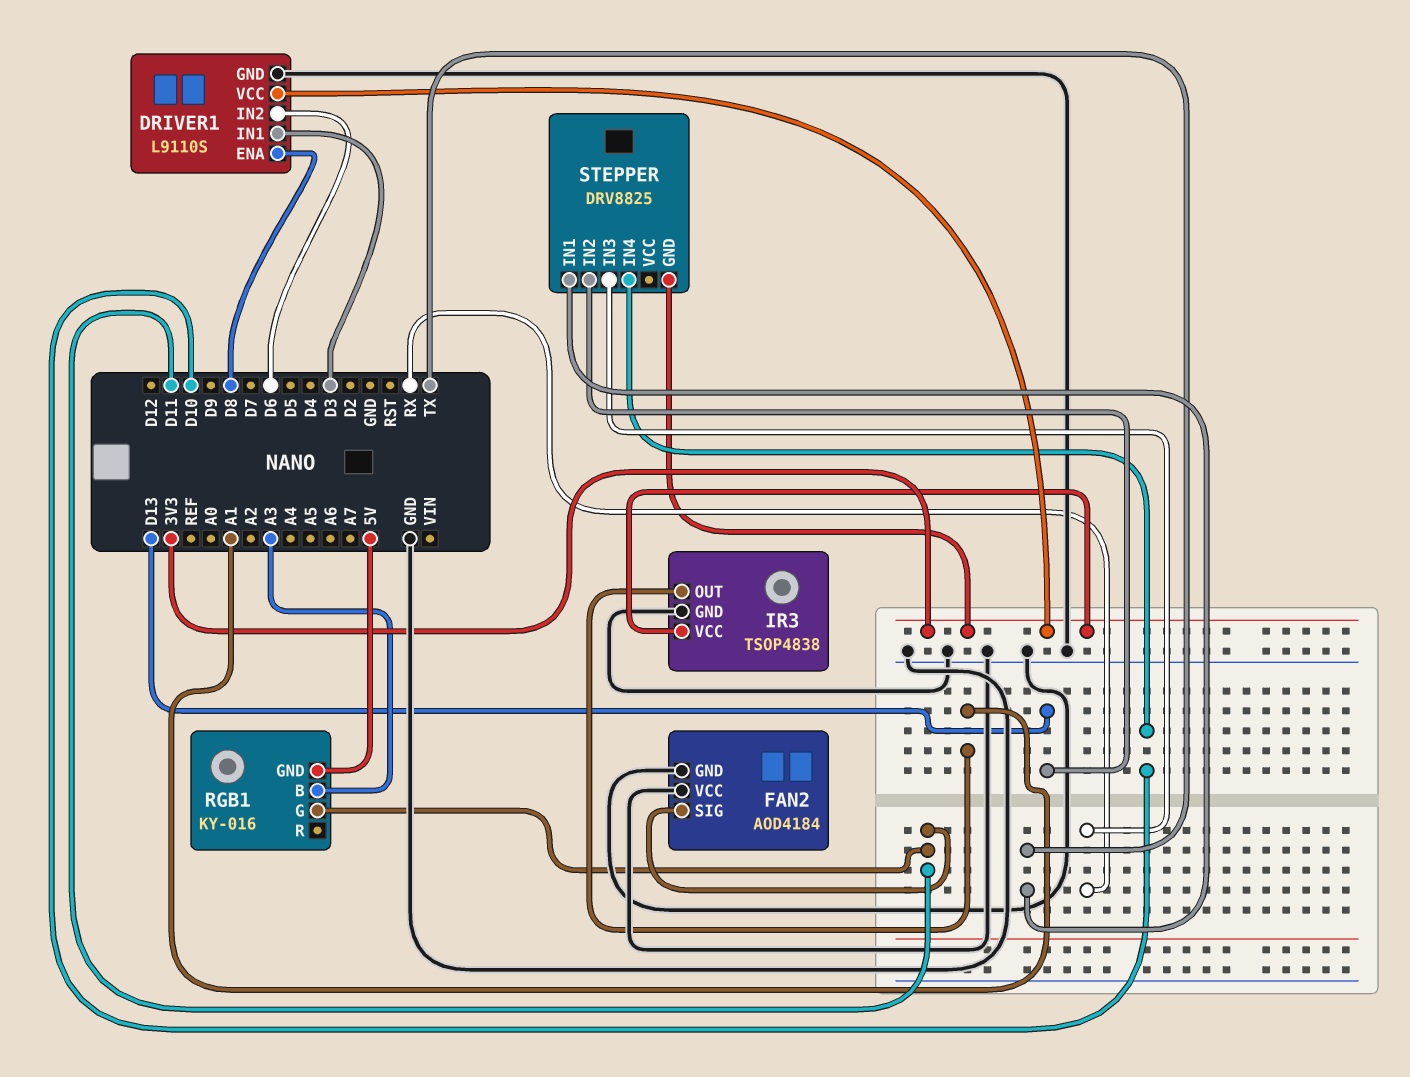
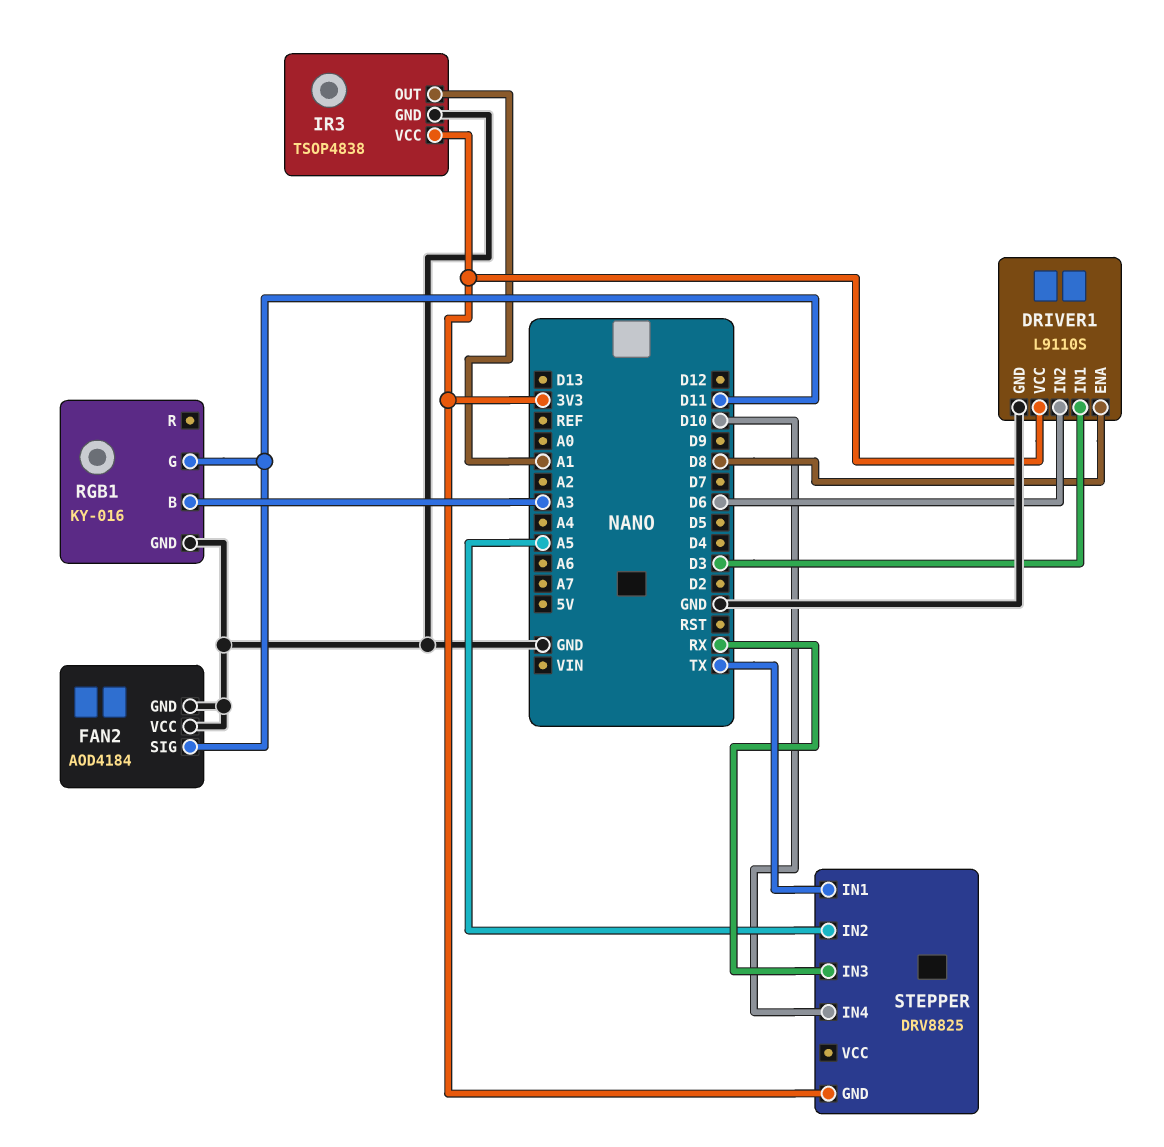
RGB1 pin GND: 5V -> GND
STEPPER pin IN2: D13 -> A5

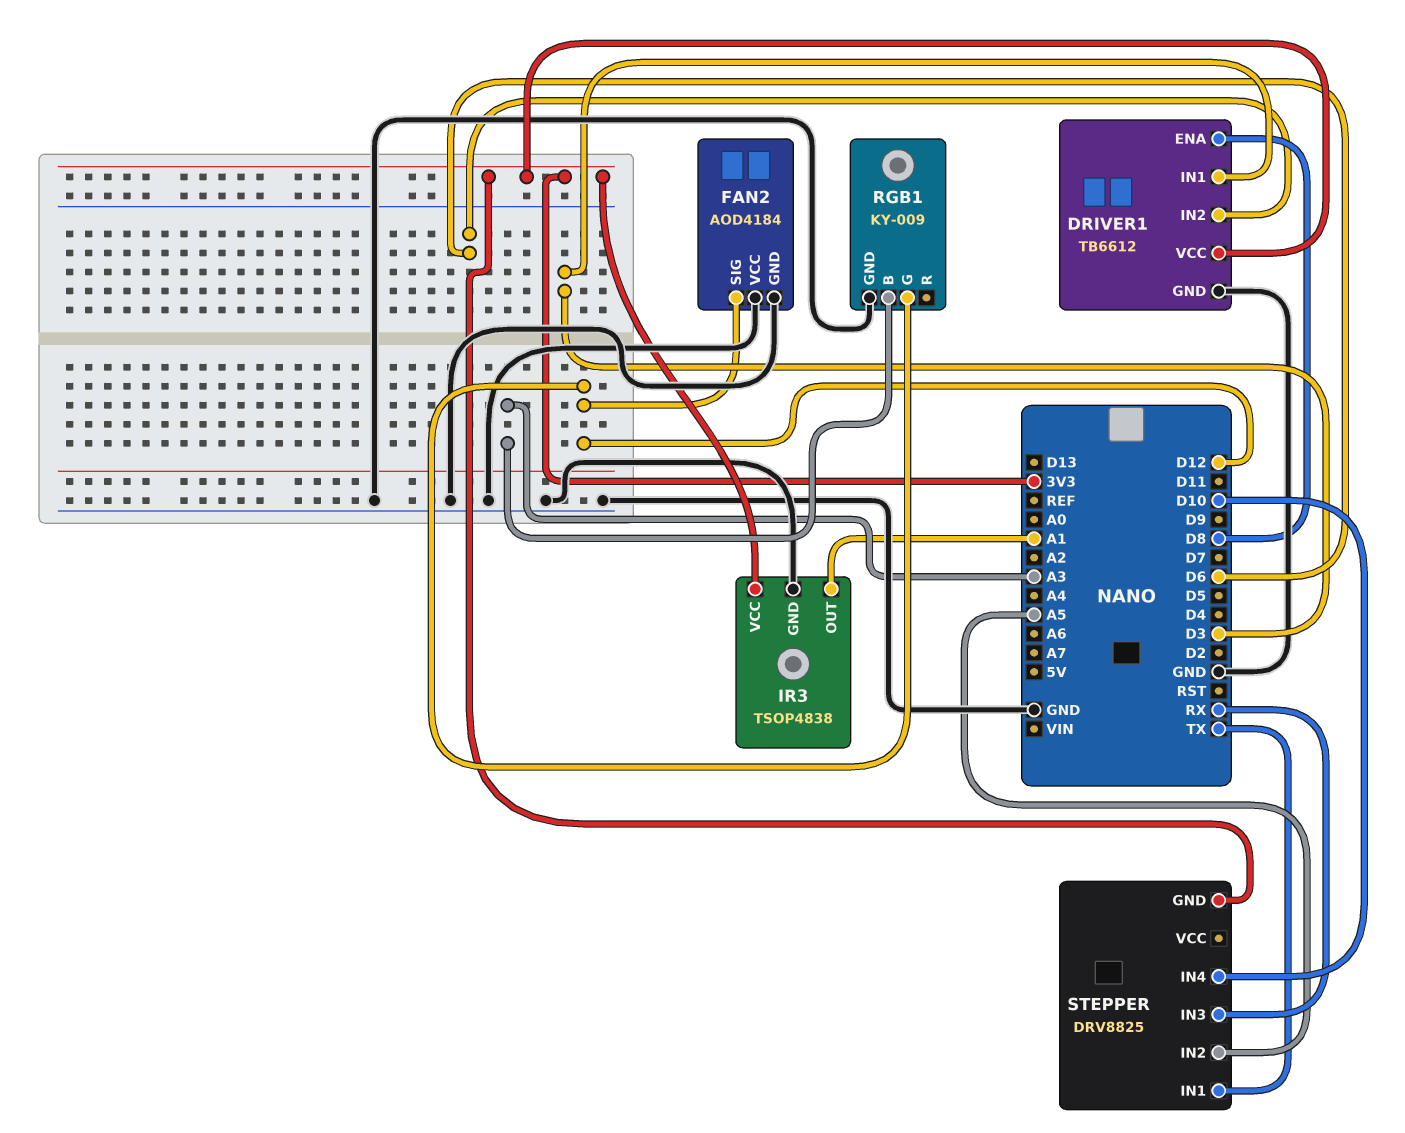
DRIVER1: L9110S -> TB6612
FAN2 pin SIG: D11 -> D12
RGB1: KY-016 -> KY-009
RGB1 pin G: D11 -> D12

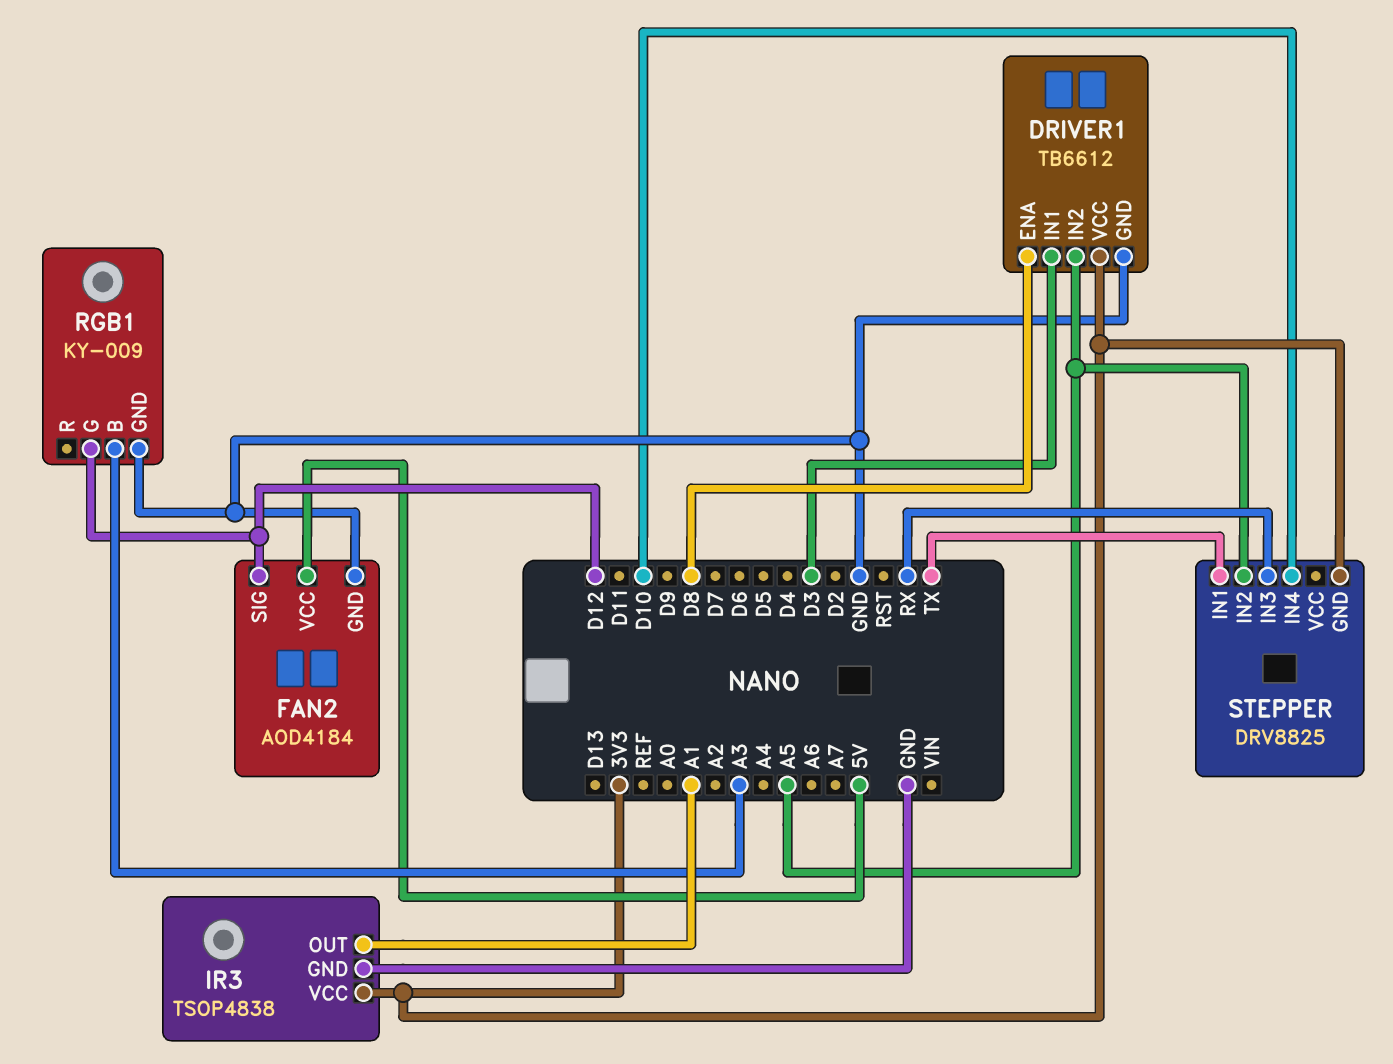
DRIVER1 pin IN2: D6 -> A5
FAN2 pin VCC: GND -> 5V

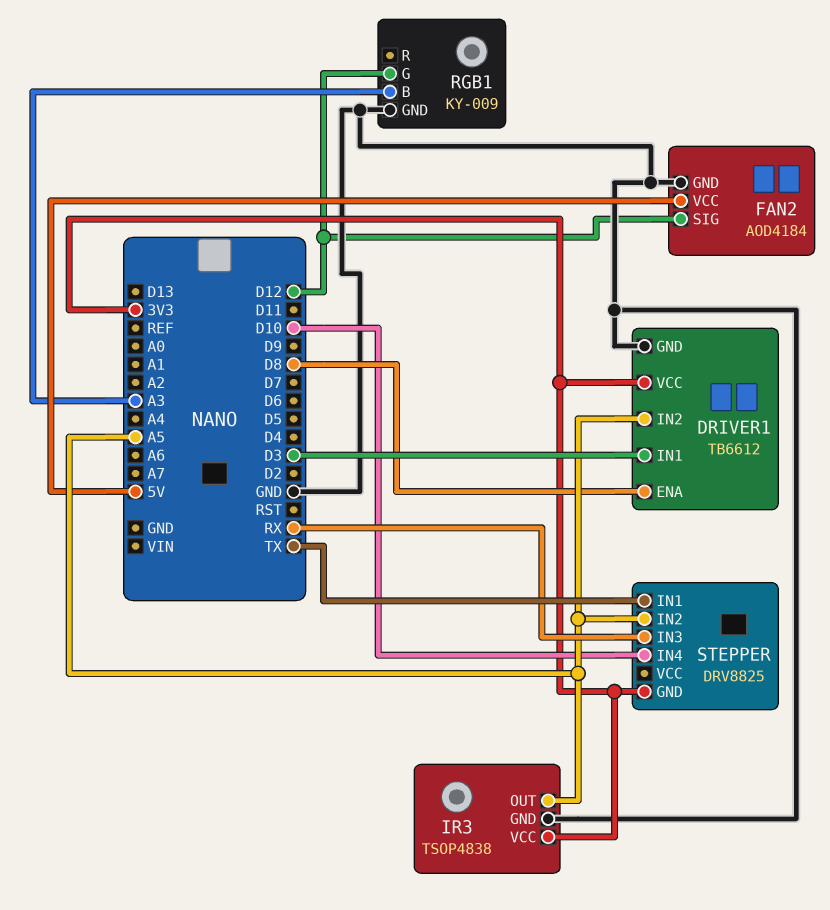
IR3 pin OUT: A1 -> A5

